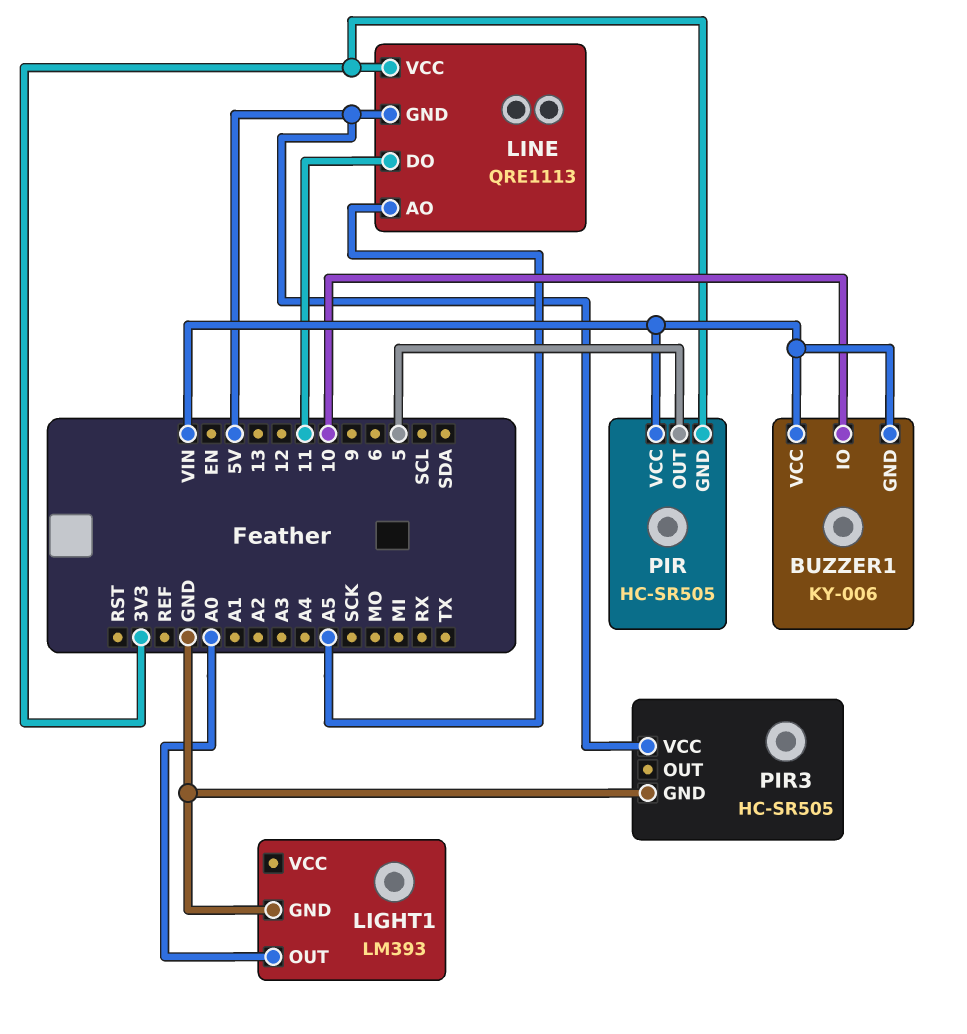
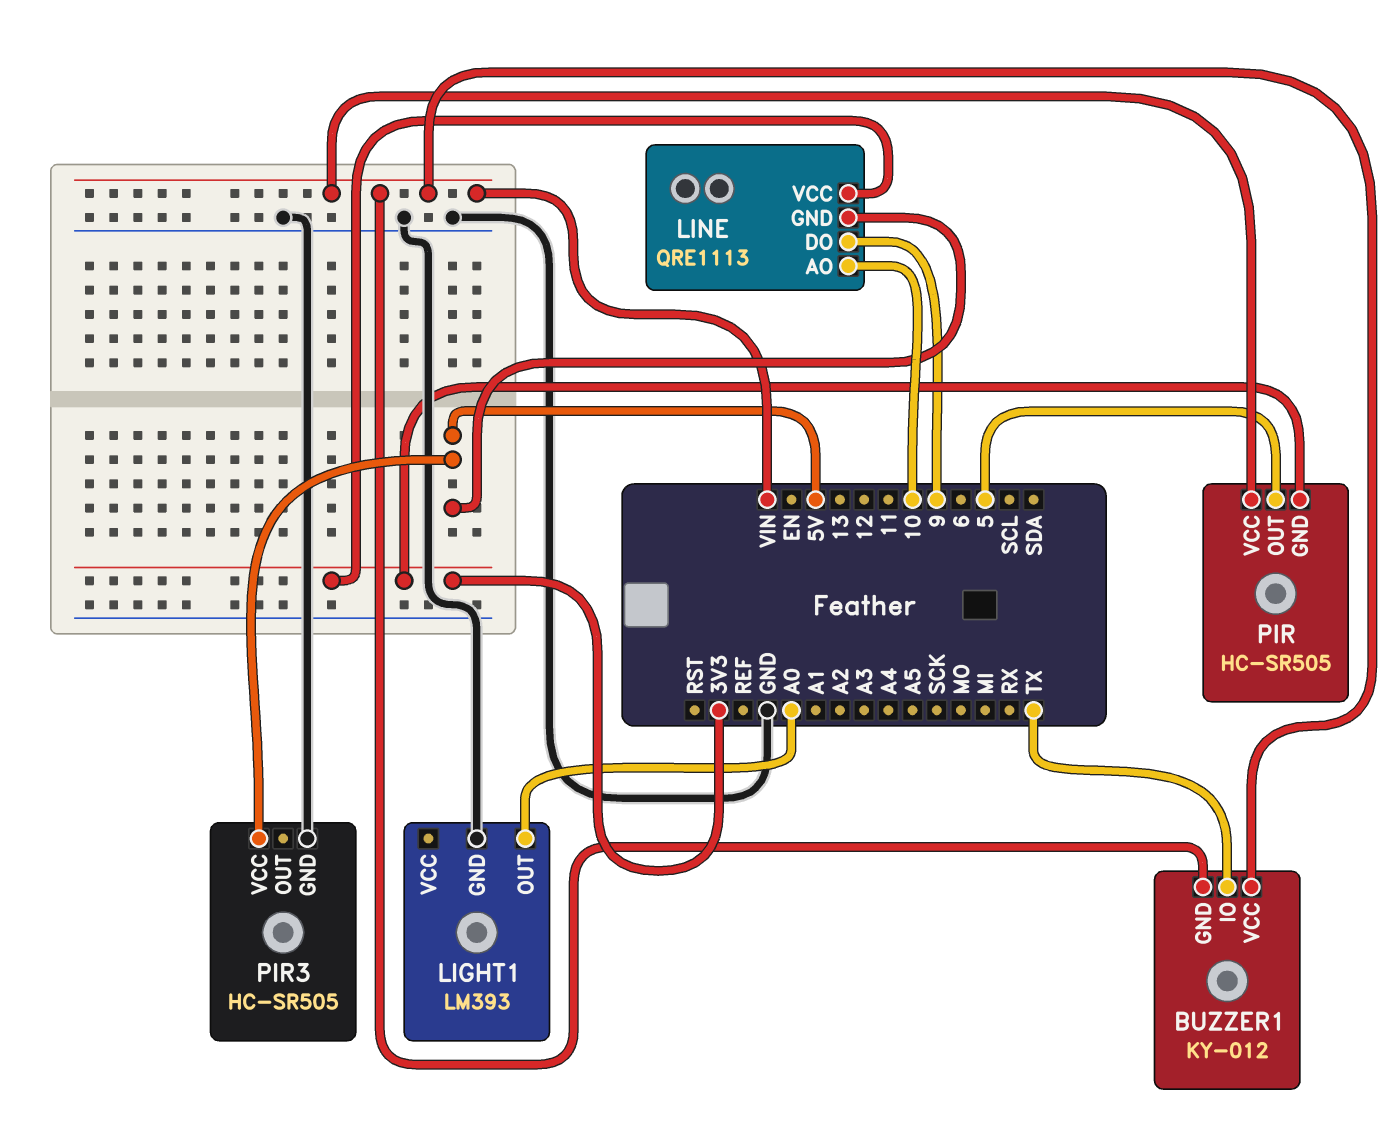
BUZZER1: KY-006 -> KY-012
BUZZER1 pin IO: 10 -> TX
LINE pin AO: A5 -> 10
LINE pin DO: 11 -> 9

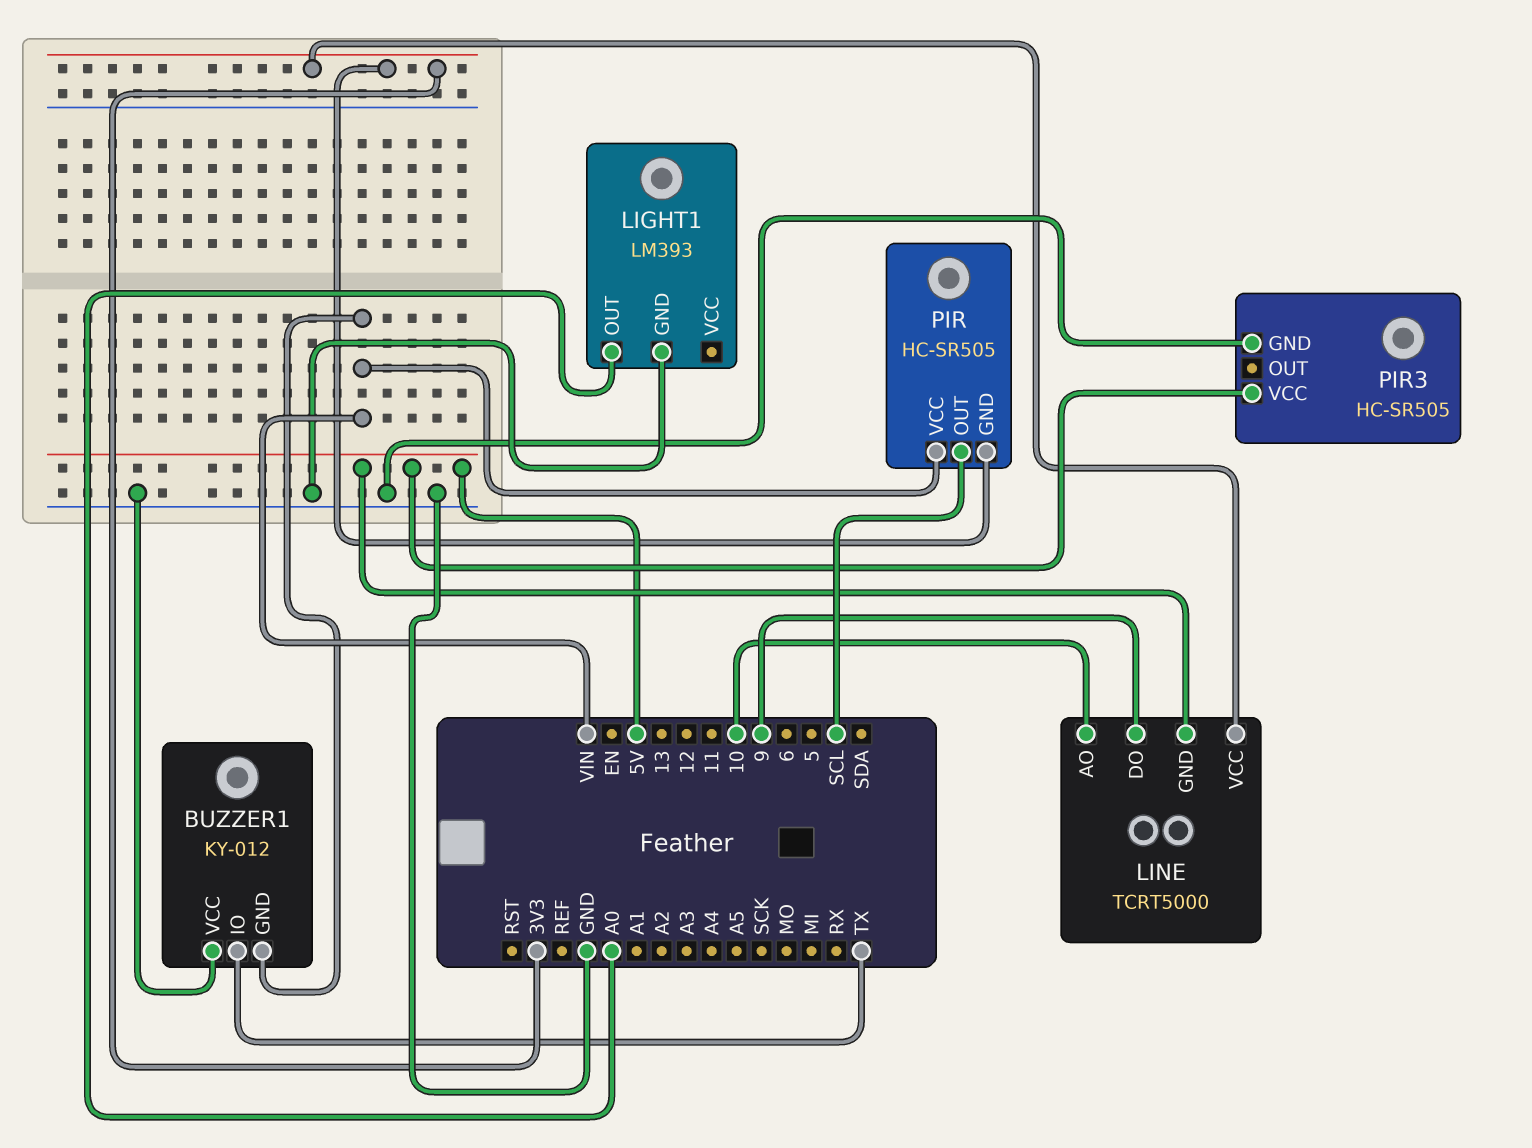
BUZZER1 pin VCC: VIN -> GND
LINE: QRE1113 -> TCRT5000
PIR pin OUT: 5 -> SCL

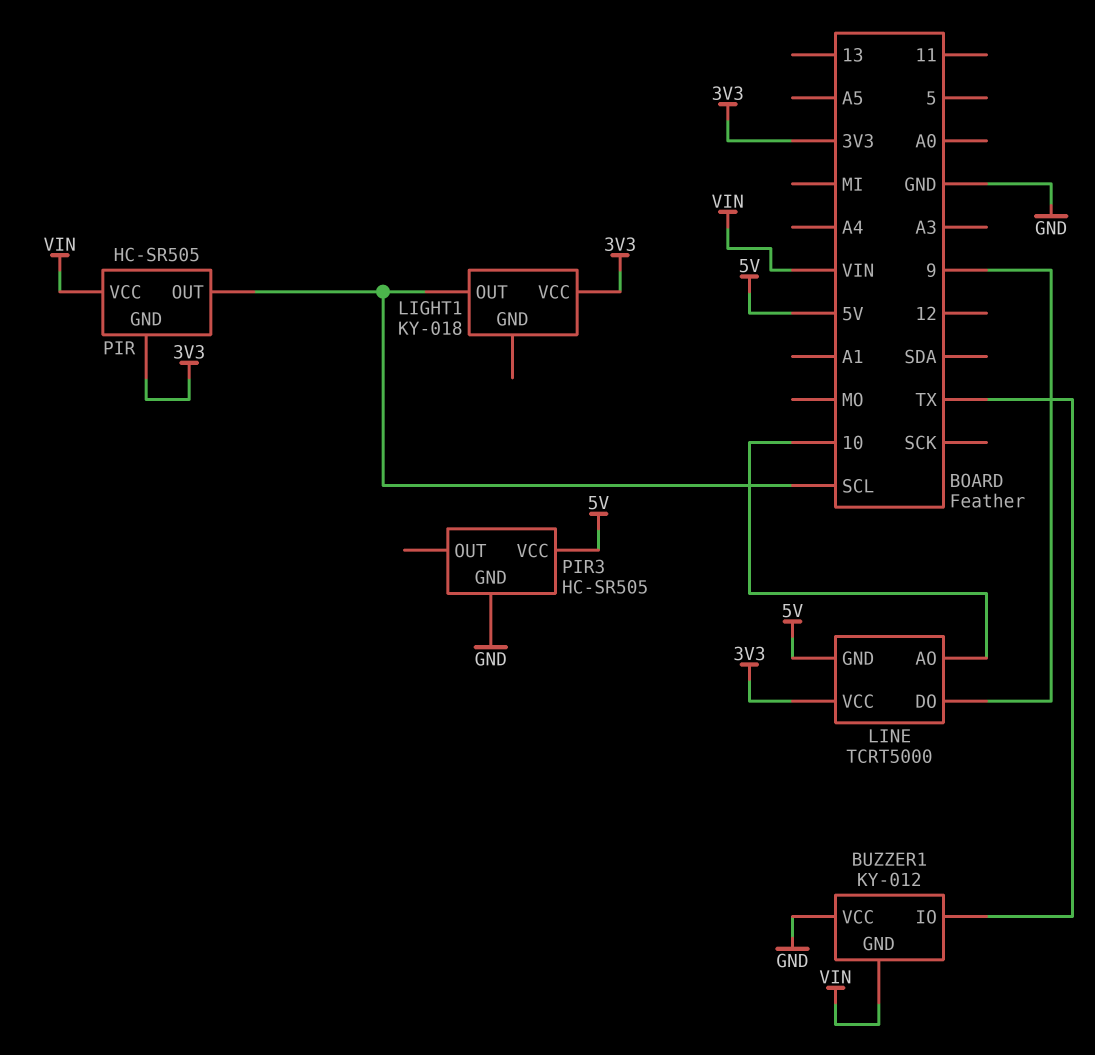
LIGHT1: LM393 -> KY-018
LIGHT1 pin GND: GND -> none
LIGHT1 pin OUT: A0 -> SCL
LIGHT1 pin VCC: none -> 3V3

